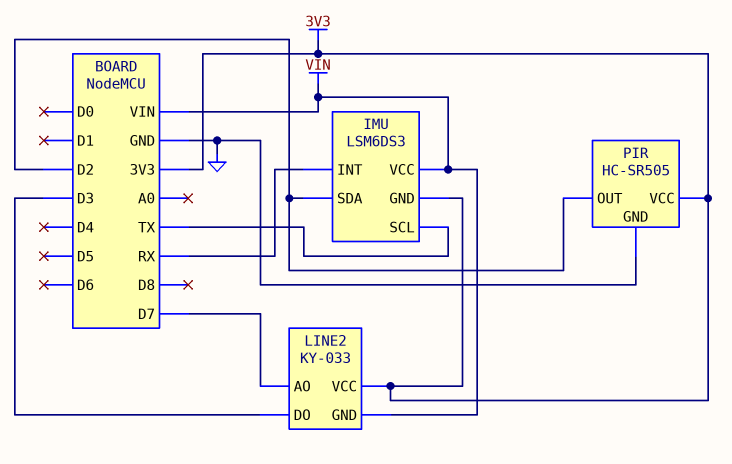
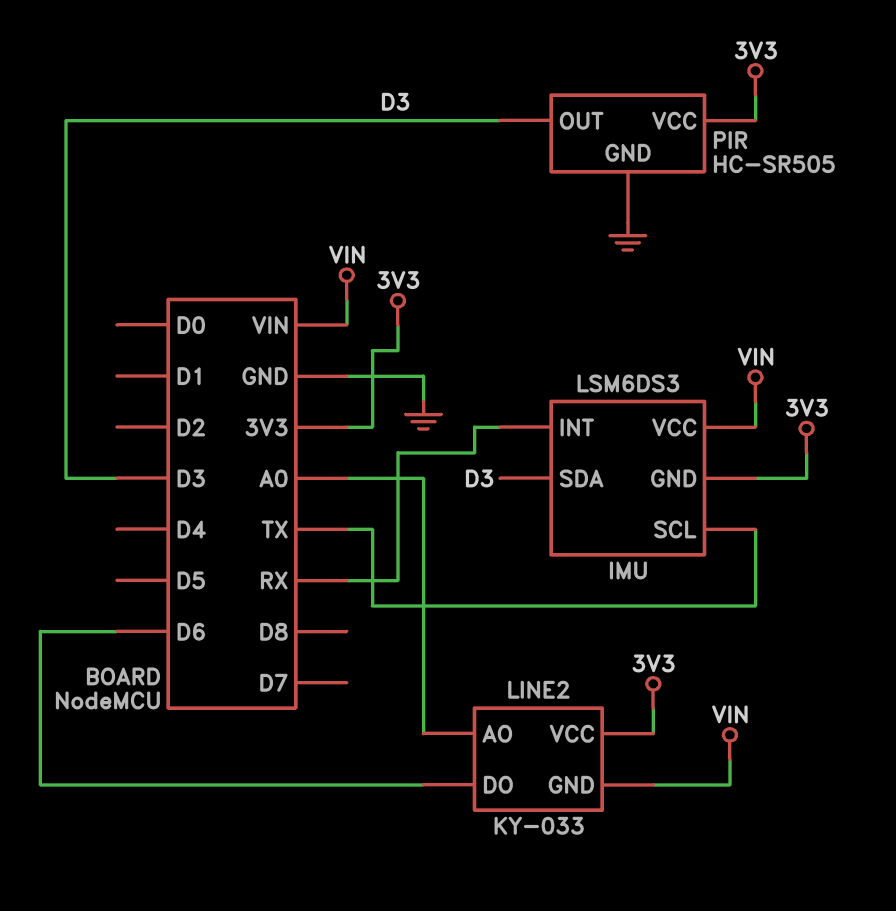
IMU pin SDA: D2 -> D3
LINE2 pin AO: D7 -> A0
LINE2 pin DO: D3 -> D6
PIR pin OUT: D2 -> D3

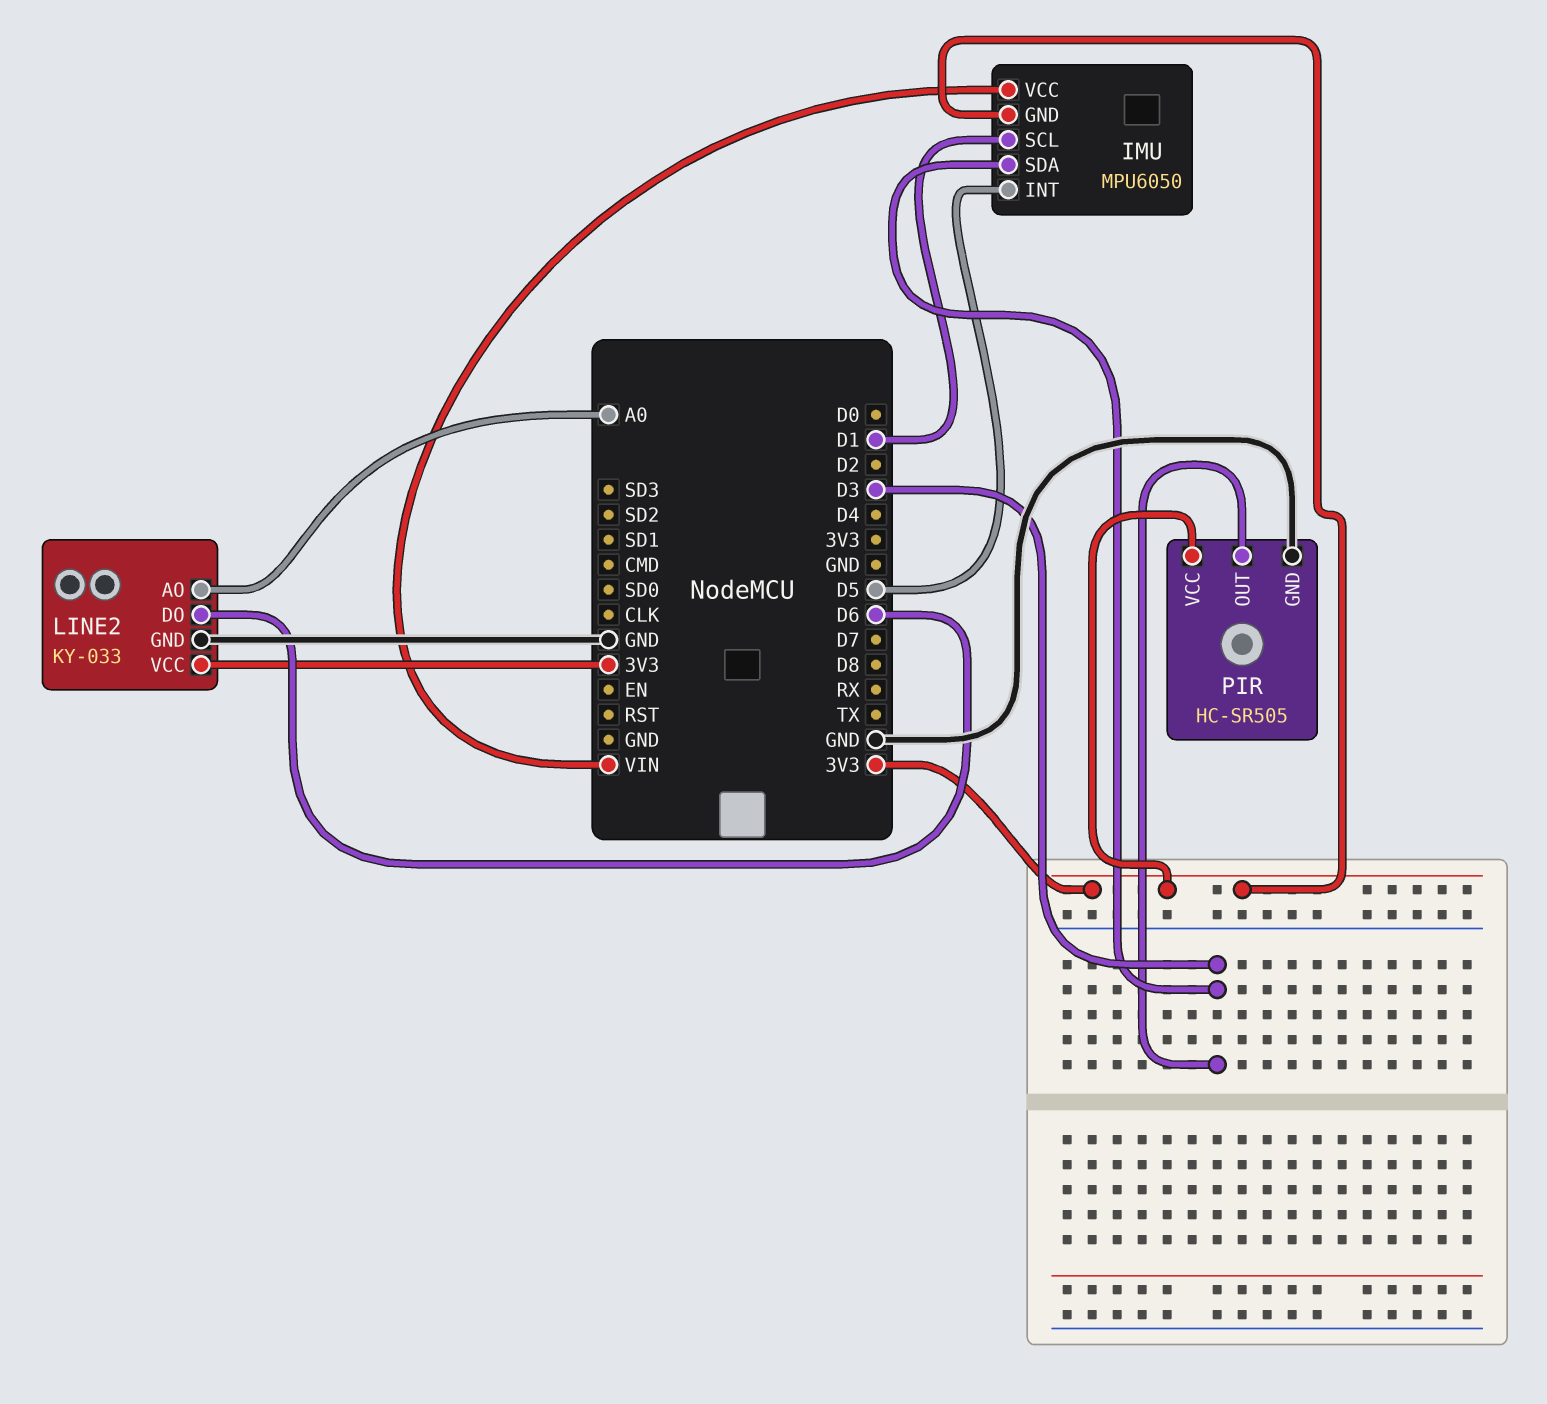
IMU: LSM6DS3 -> MPU6050
IMU pin INT: RX -> D5
IMU pin SCL: TX -> D1
LINE2 pin GND: VIN -> GND

